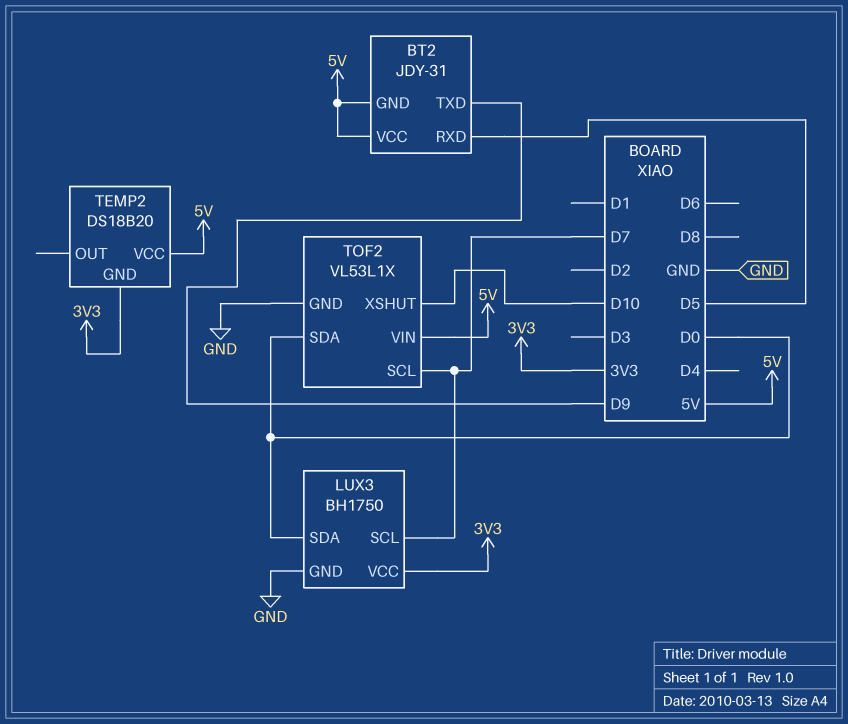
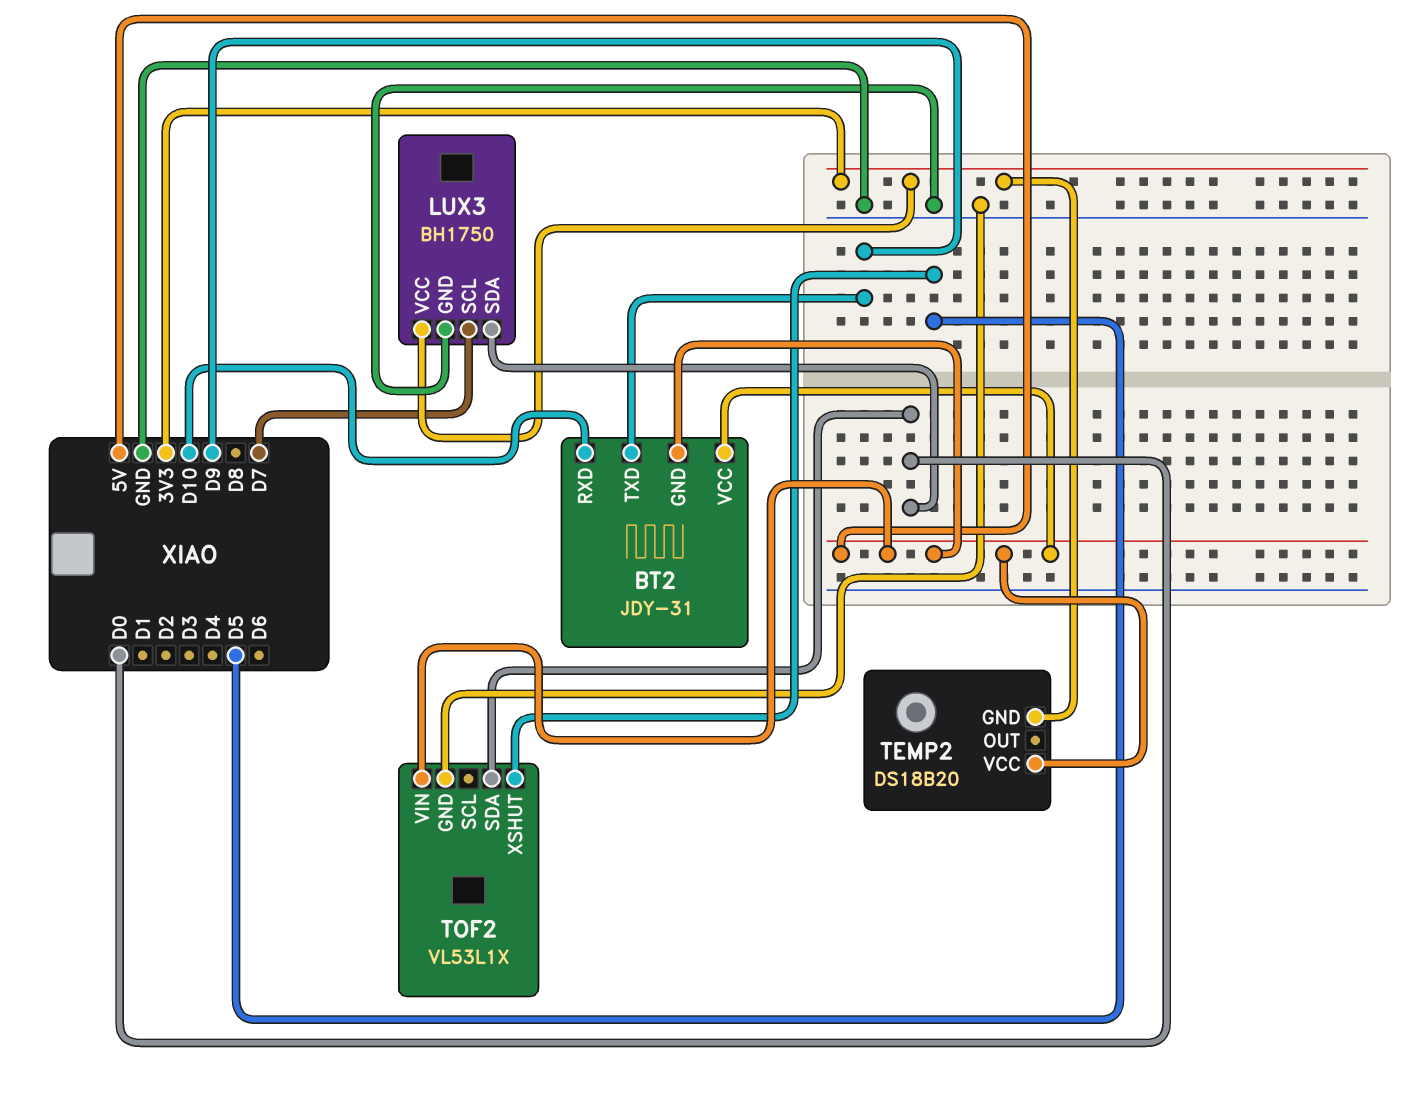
BT2 pin RXD: D5 -> D10
TOF2 pin SCL: D7 -> none
TOF2 pin XSHUT: D10 -> D5

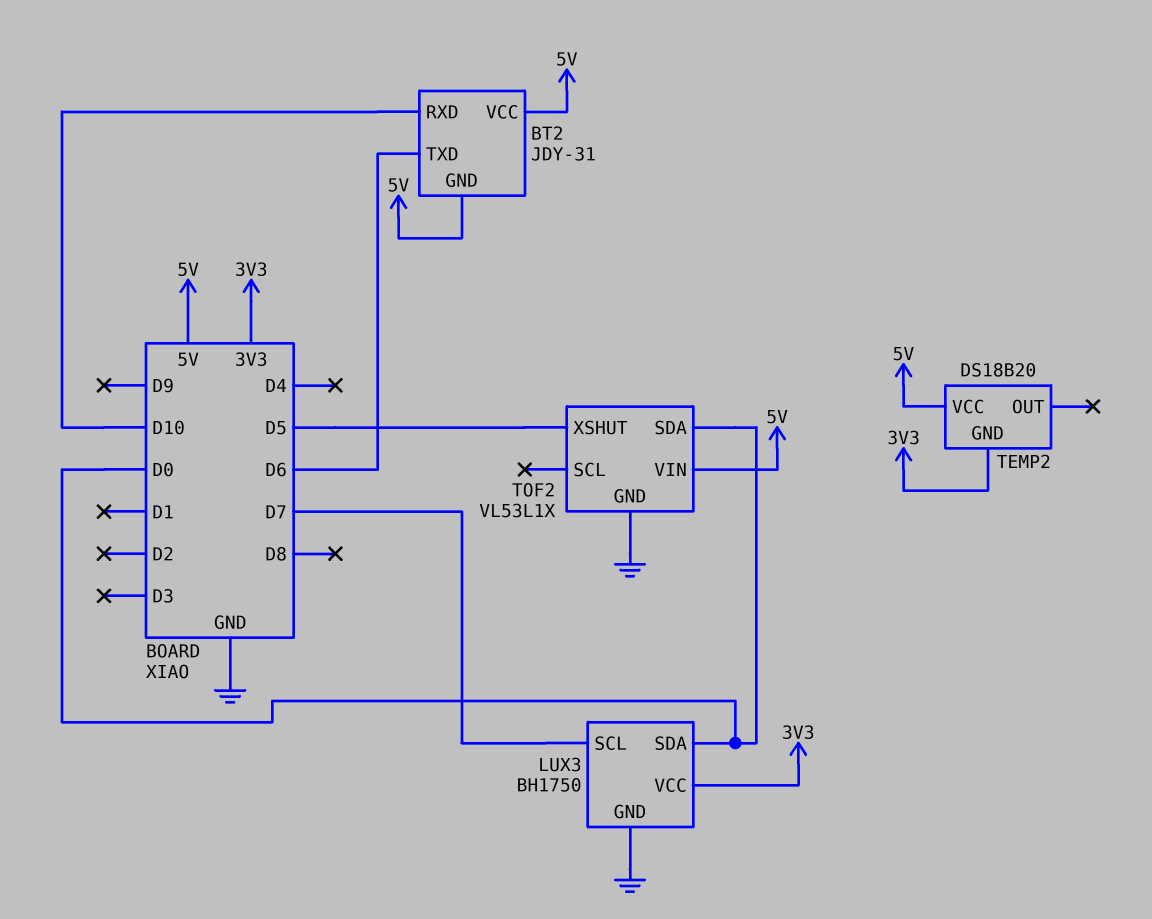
BT2 pin TXD: D9 -> D6

